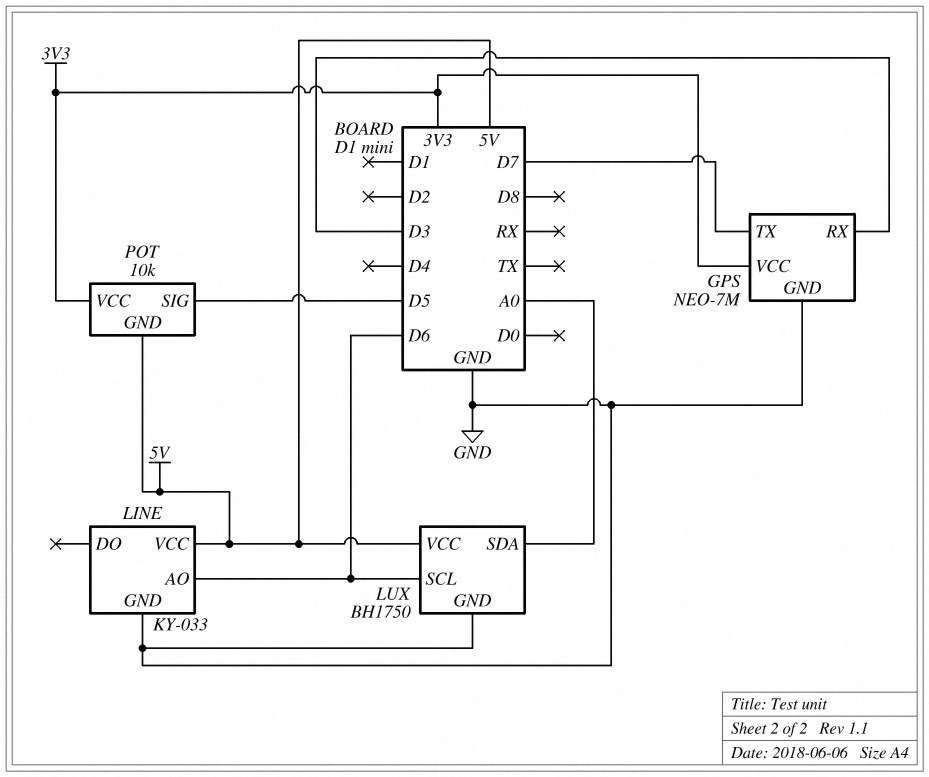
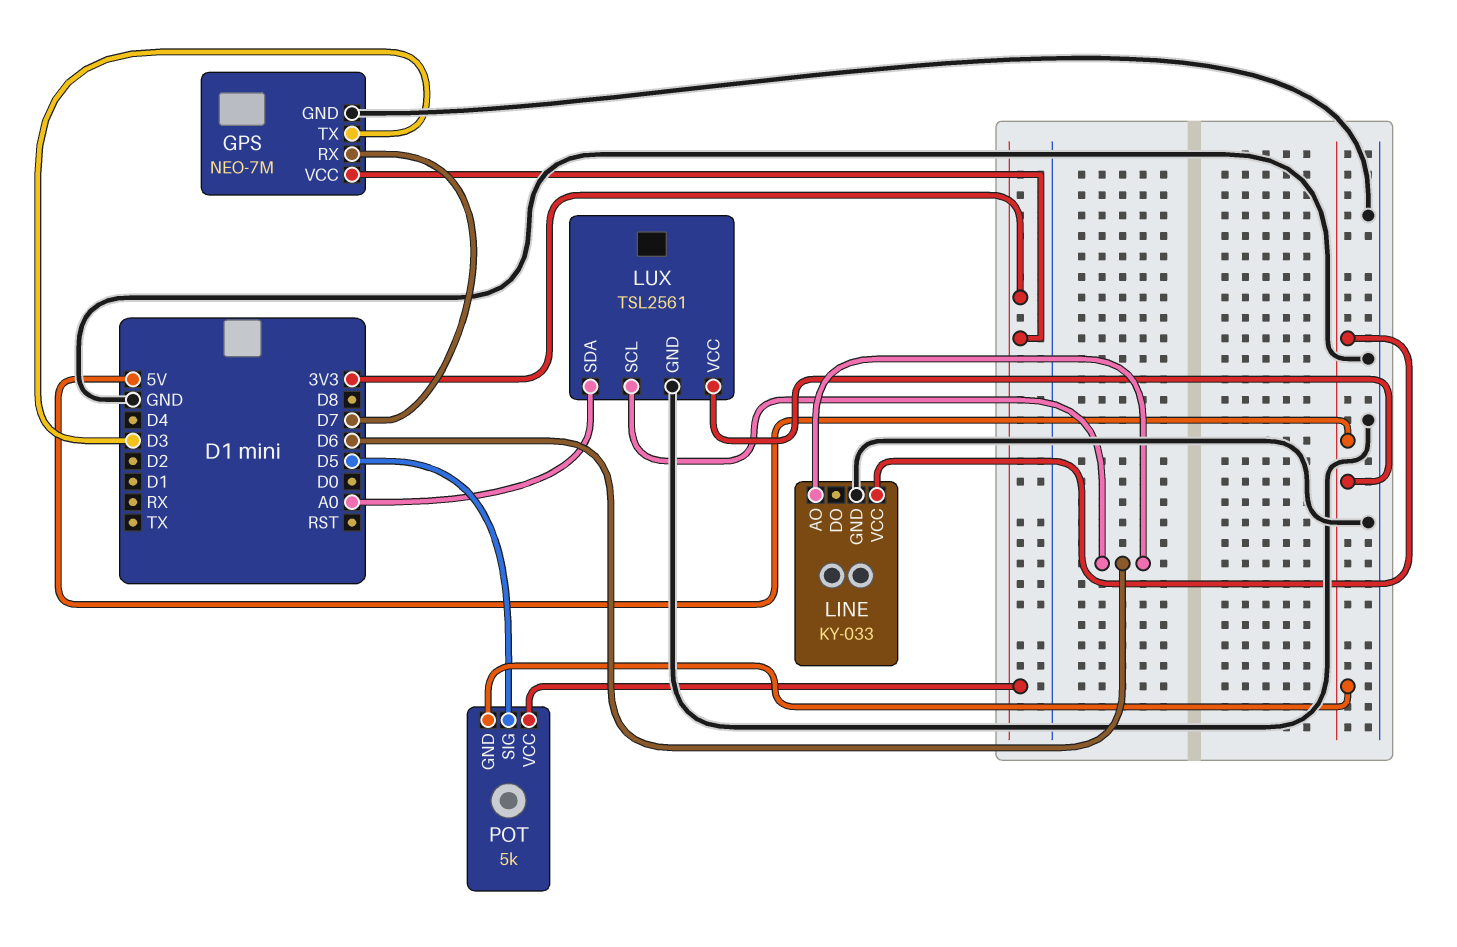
GPS pin RX: D3 -> D7
GPS pin TX: D7 -> D3
LUX: BH1750 -> TSL2561
POT: 10k -> 5k

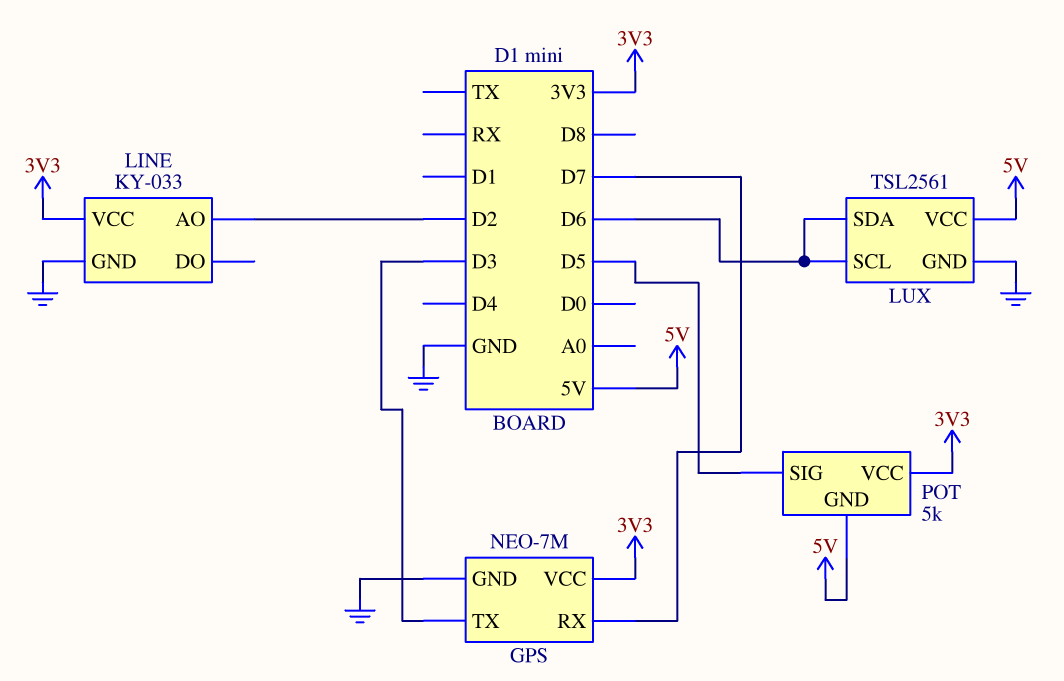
LINE pin AO: D6 -> D2
LINE pin VCC: 5V -> 3V3
LUX pin SDA: A0 -> D6

